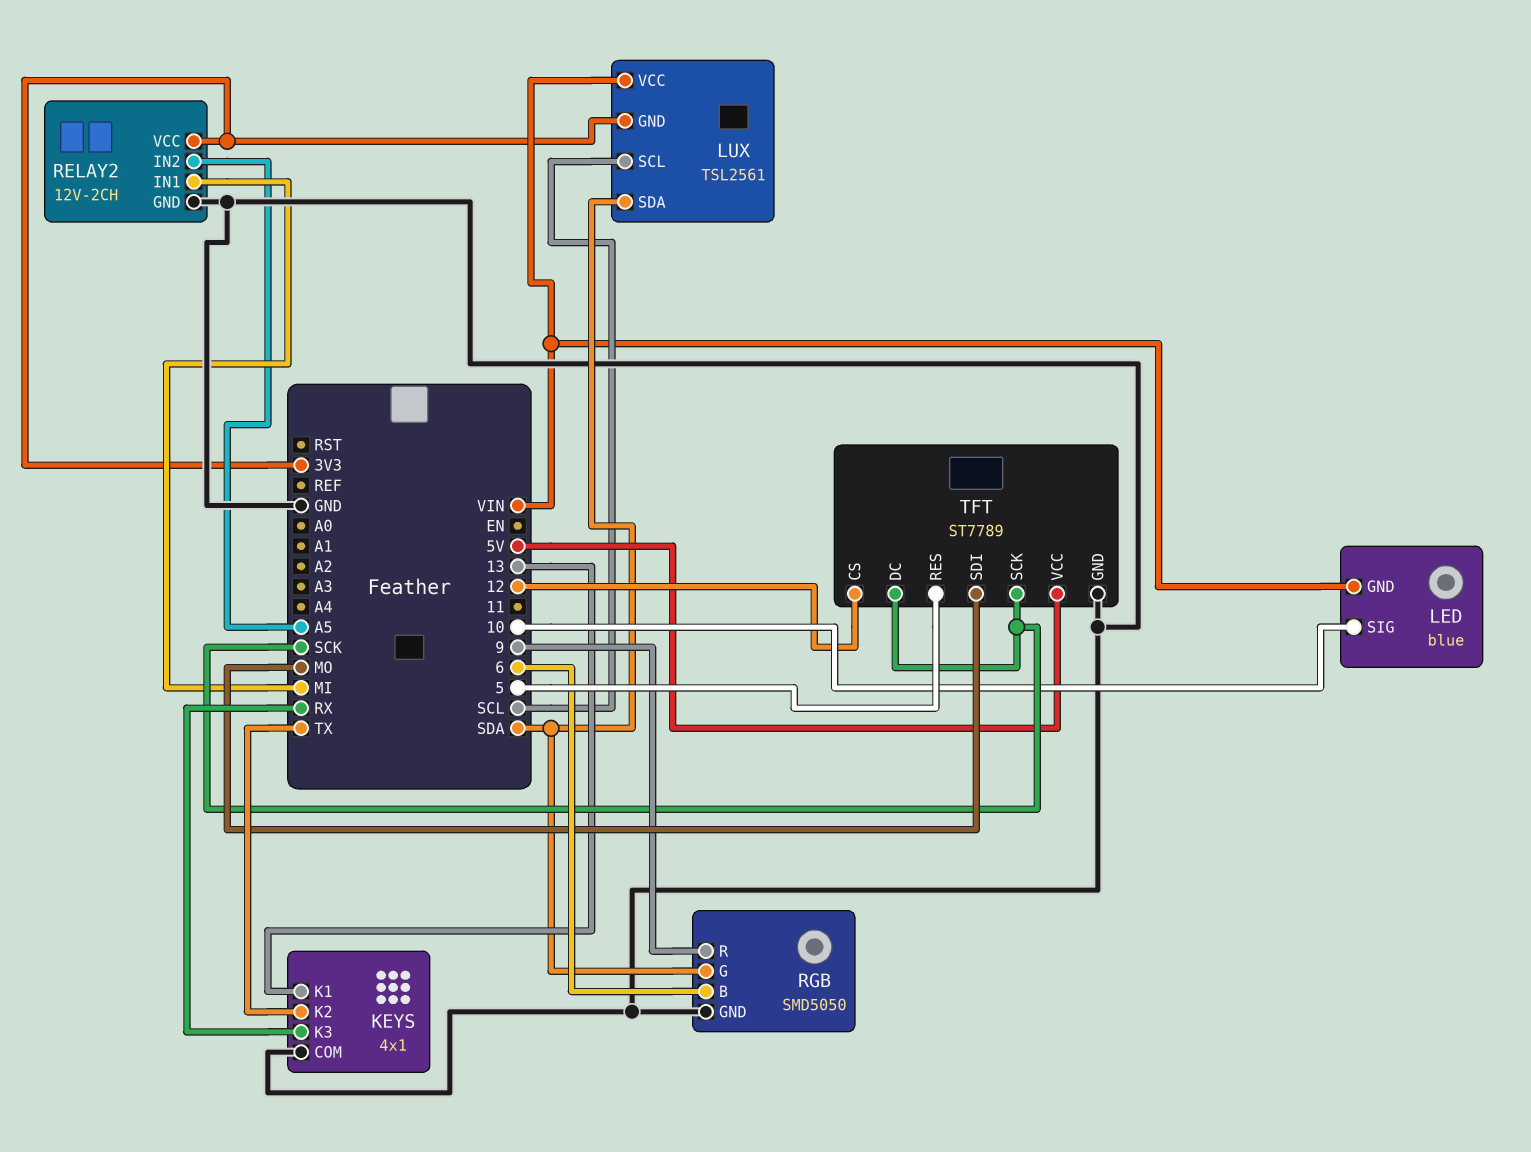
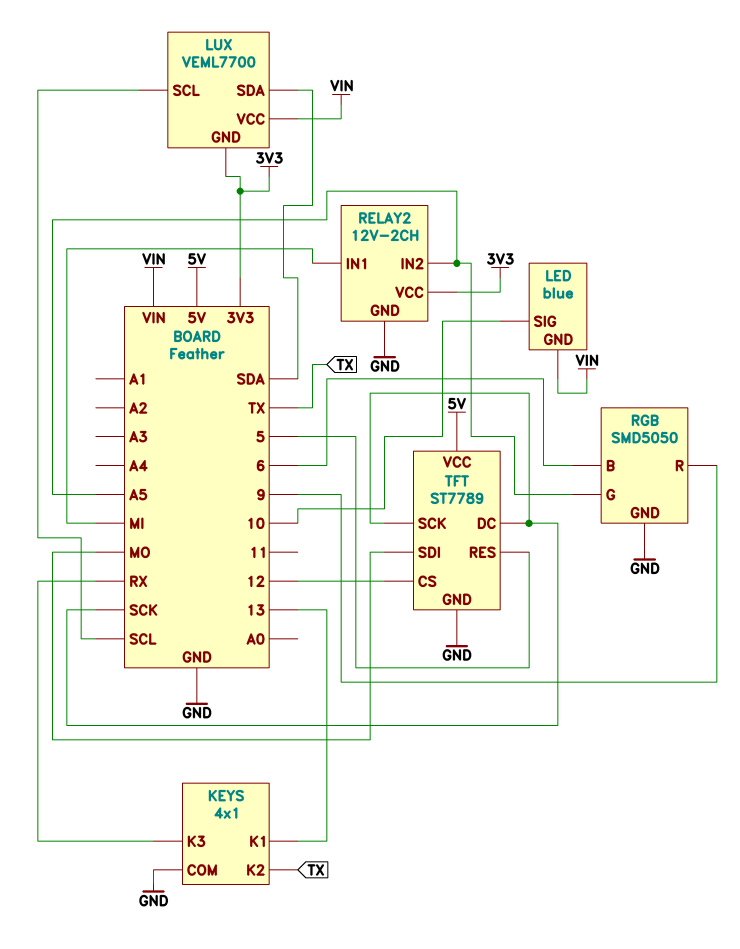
LUX: TSL2561 -> VEML7700
RGB pin G: SDA -> A5

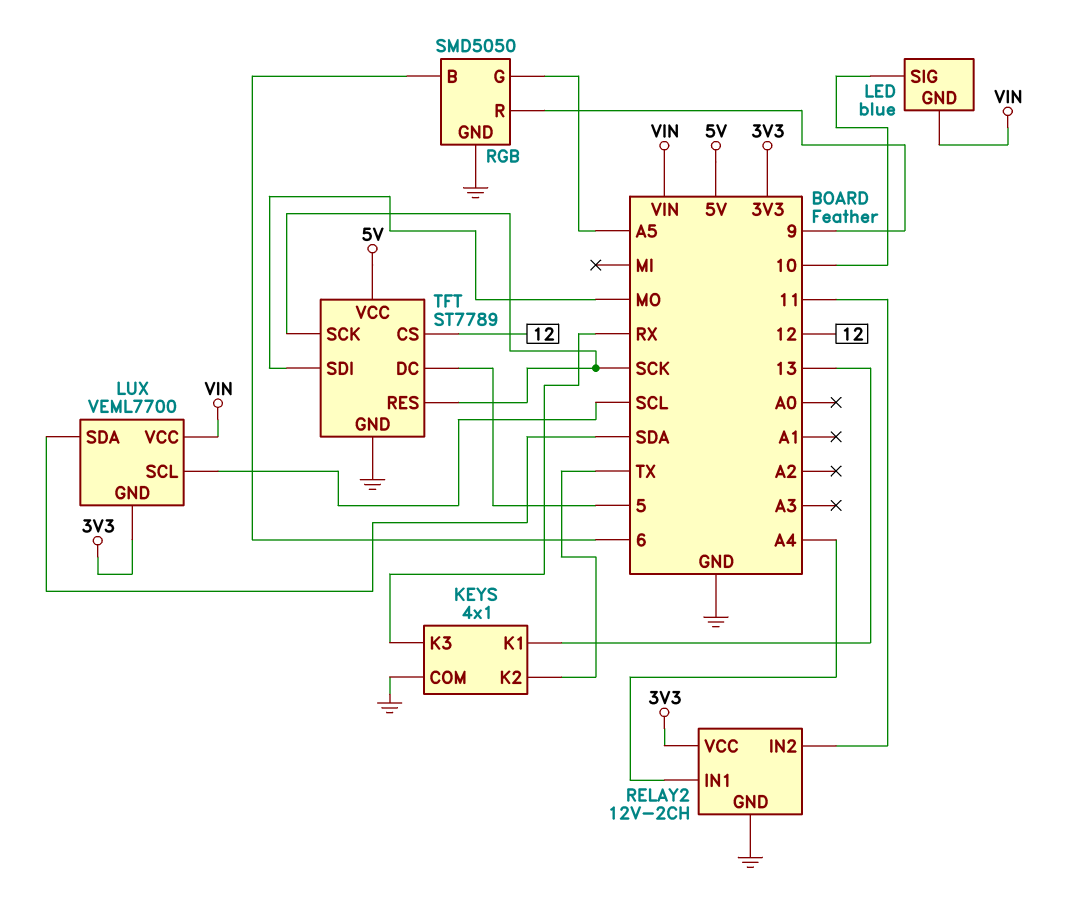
RELAY2 pin IN1: MI -> A4
RELAY2 pin IN2: A5 -> 11
TFT pin DC: SCK -> 5
TFT pin RES: 5 -> SCK

